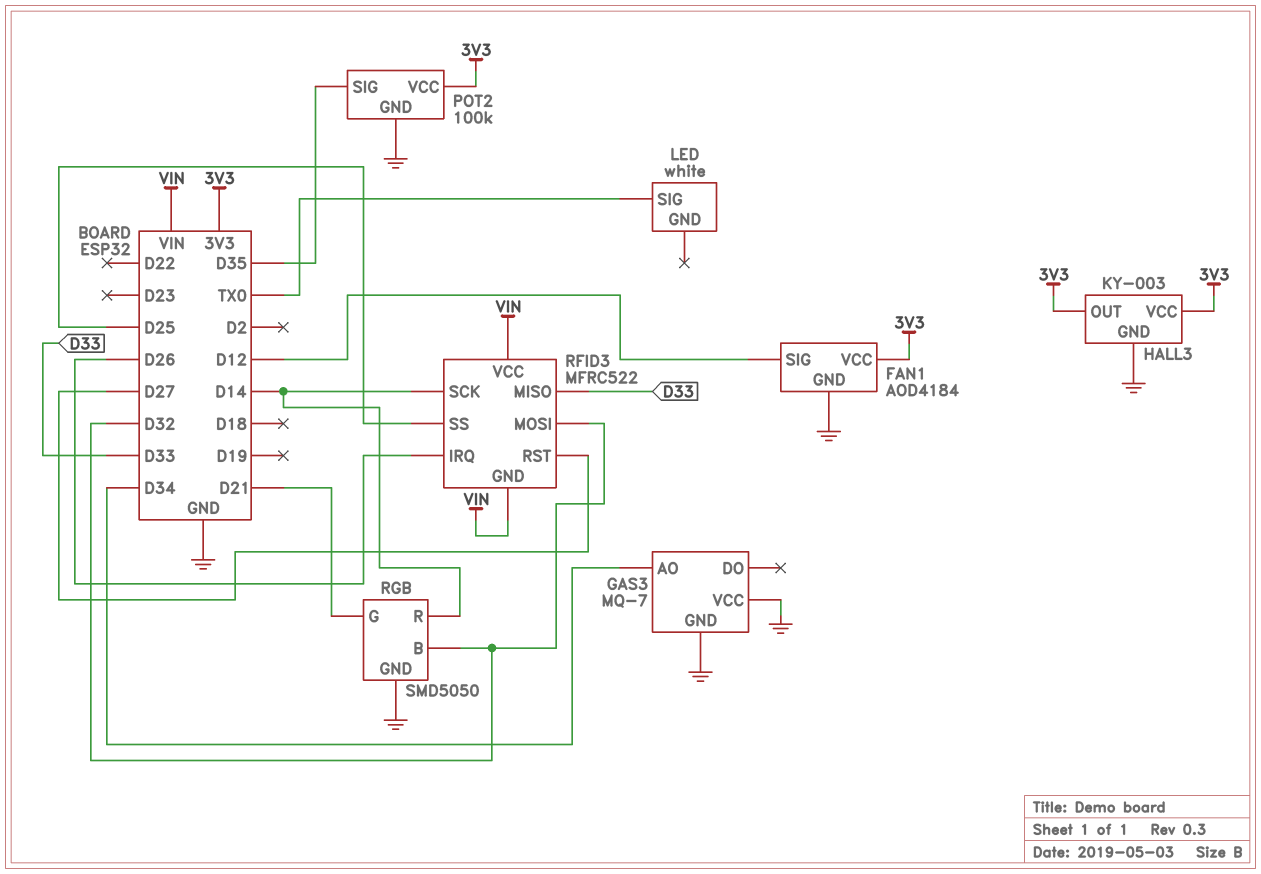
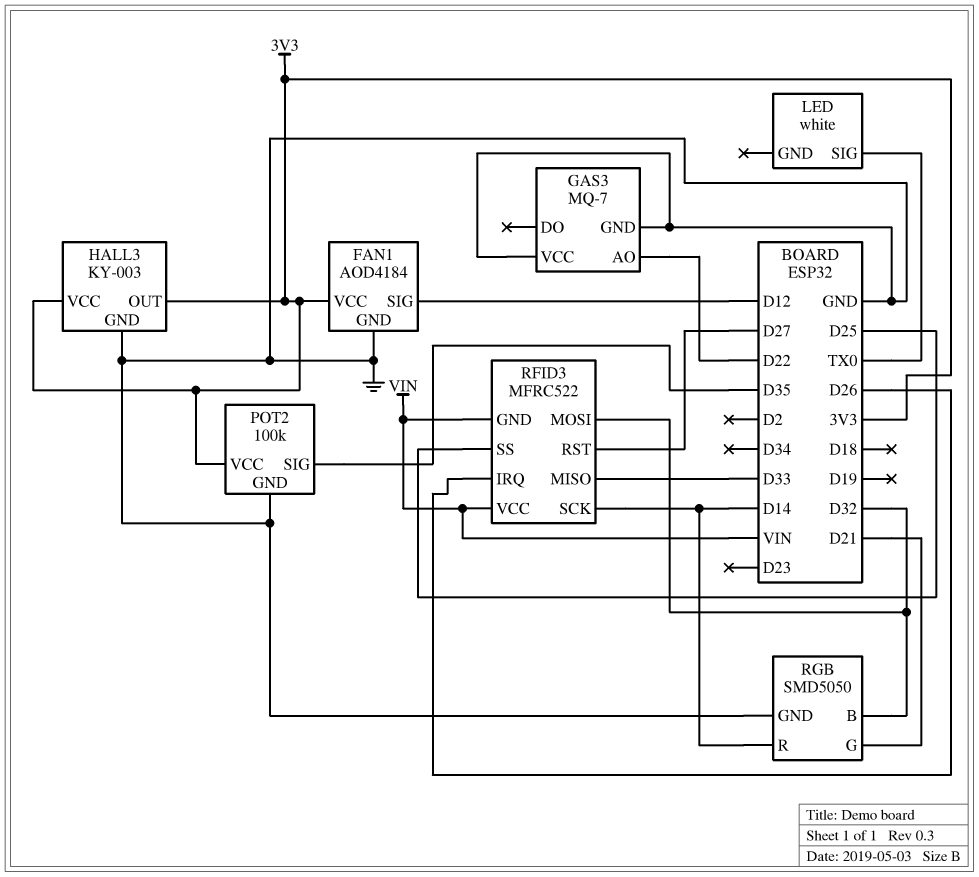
GAS3 pin AO: D34 -> D22

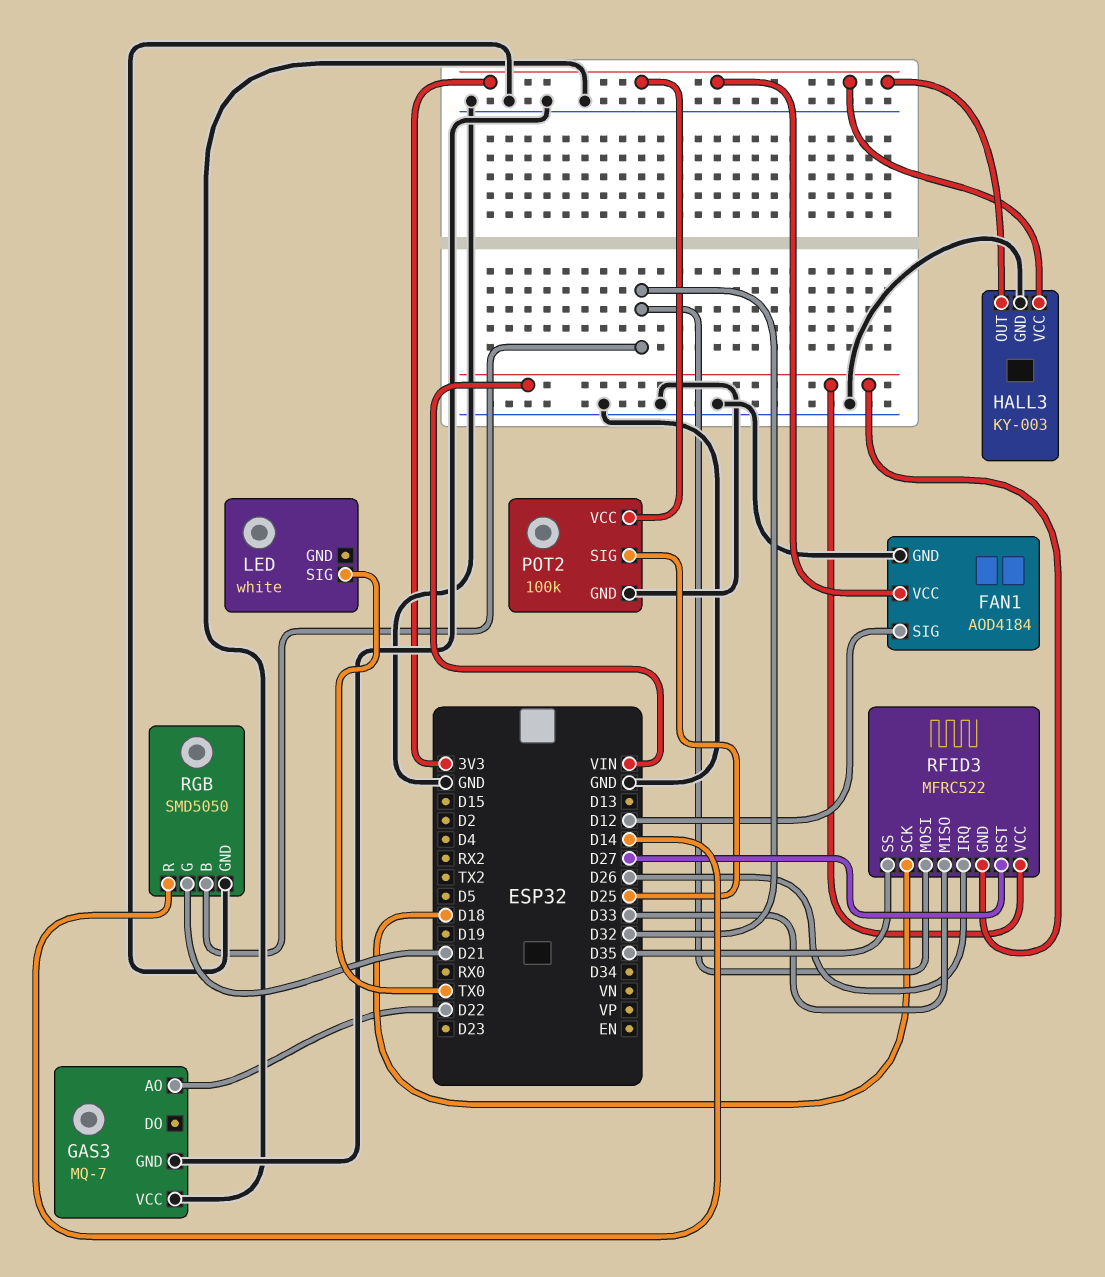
POT2 pin SIG: D35 -> D25
RFID3 pin SCK: D14 -> D18
RFID3 pin SS: D25 -> D35

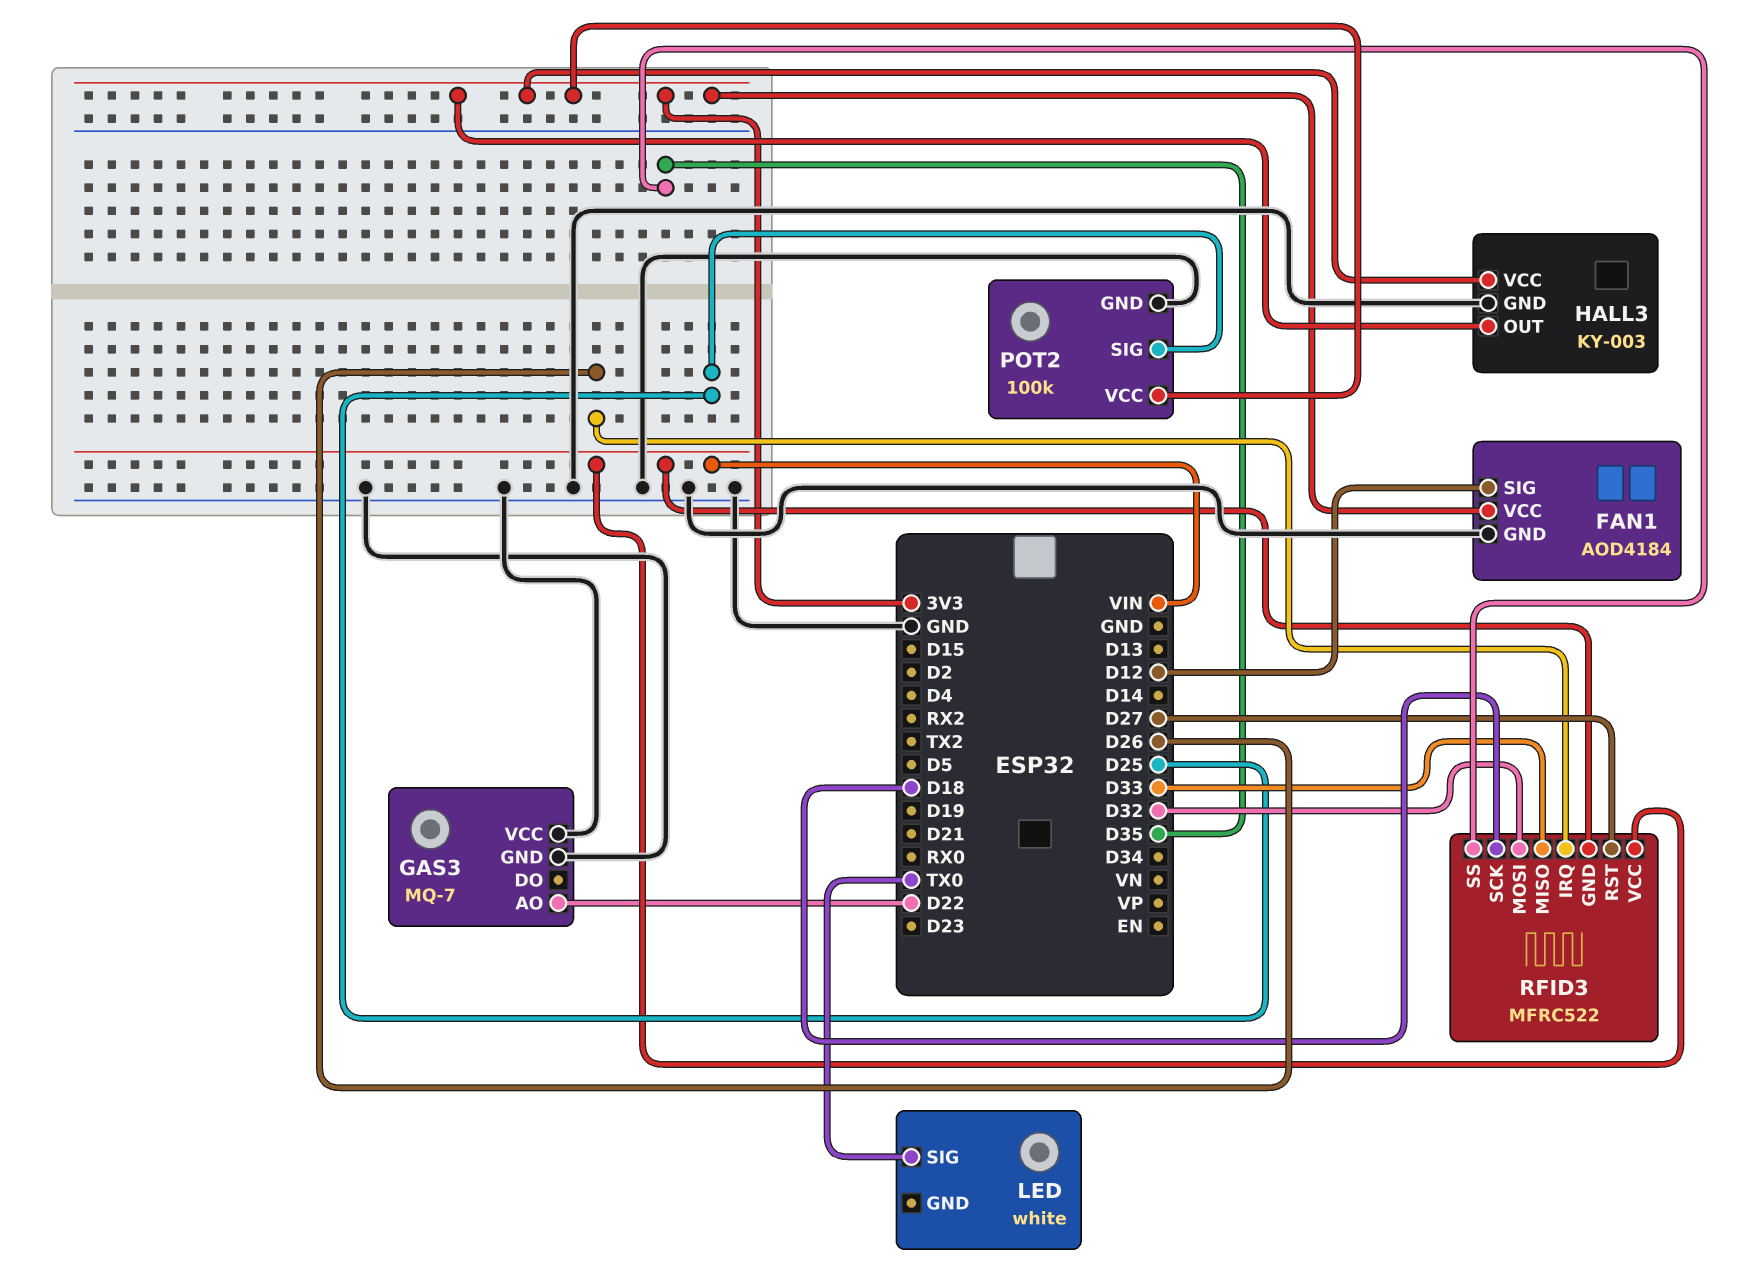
RGB: SMD5050 -> none
RGB pin B: D32 -> none
RGB pin G: D21 -> none
RGB pin GND: GND -> none
RGB pin R: D14 -> none

